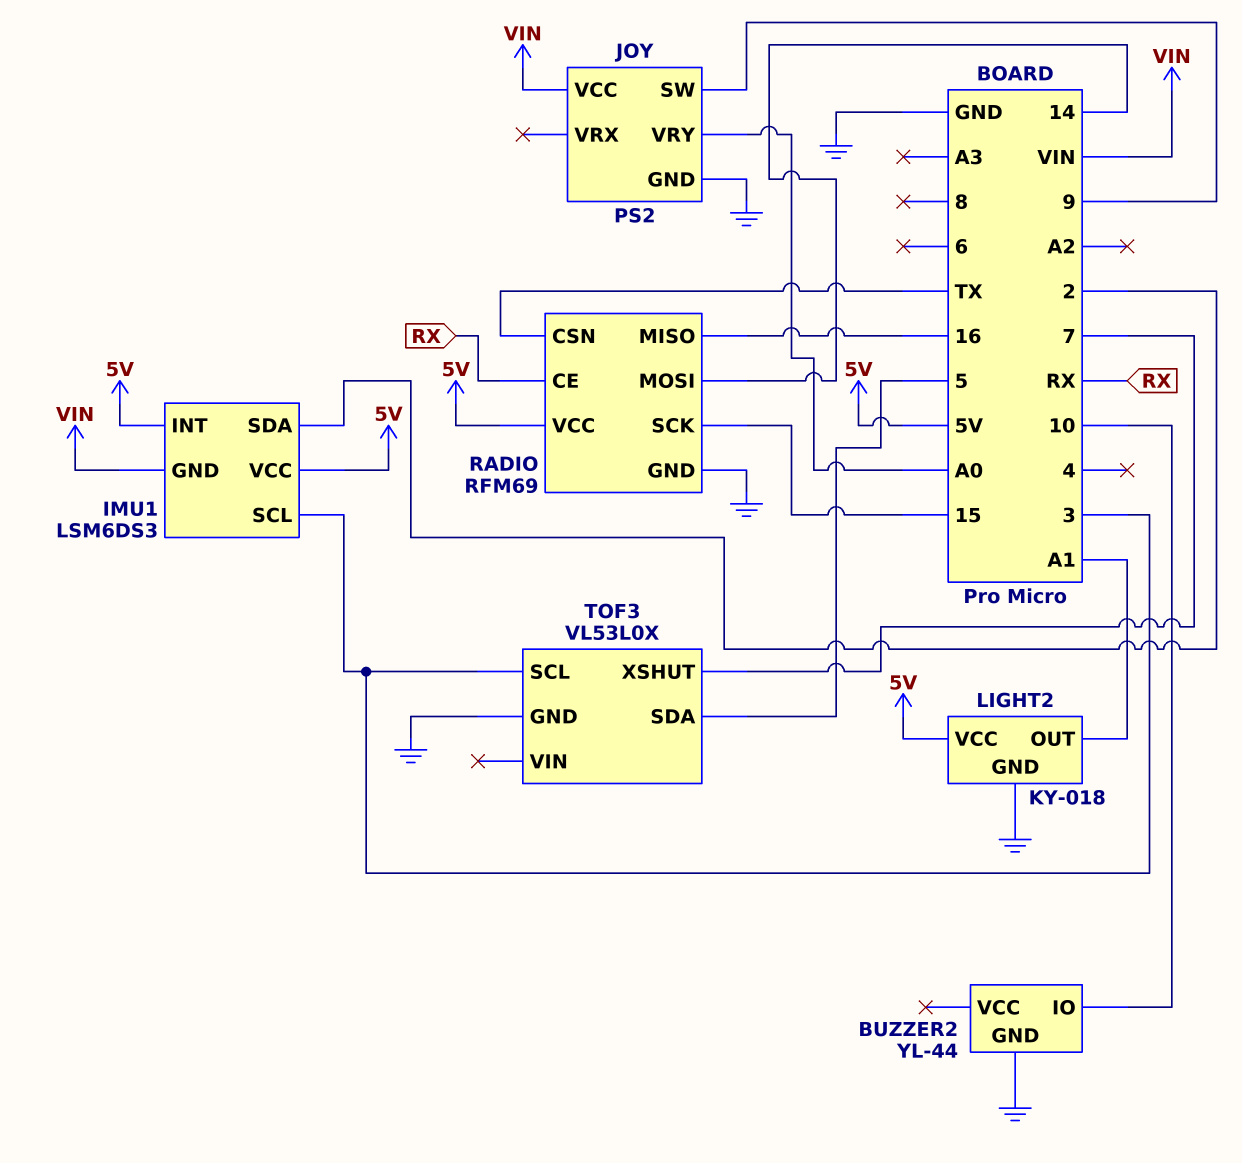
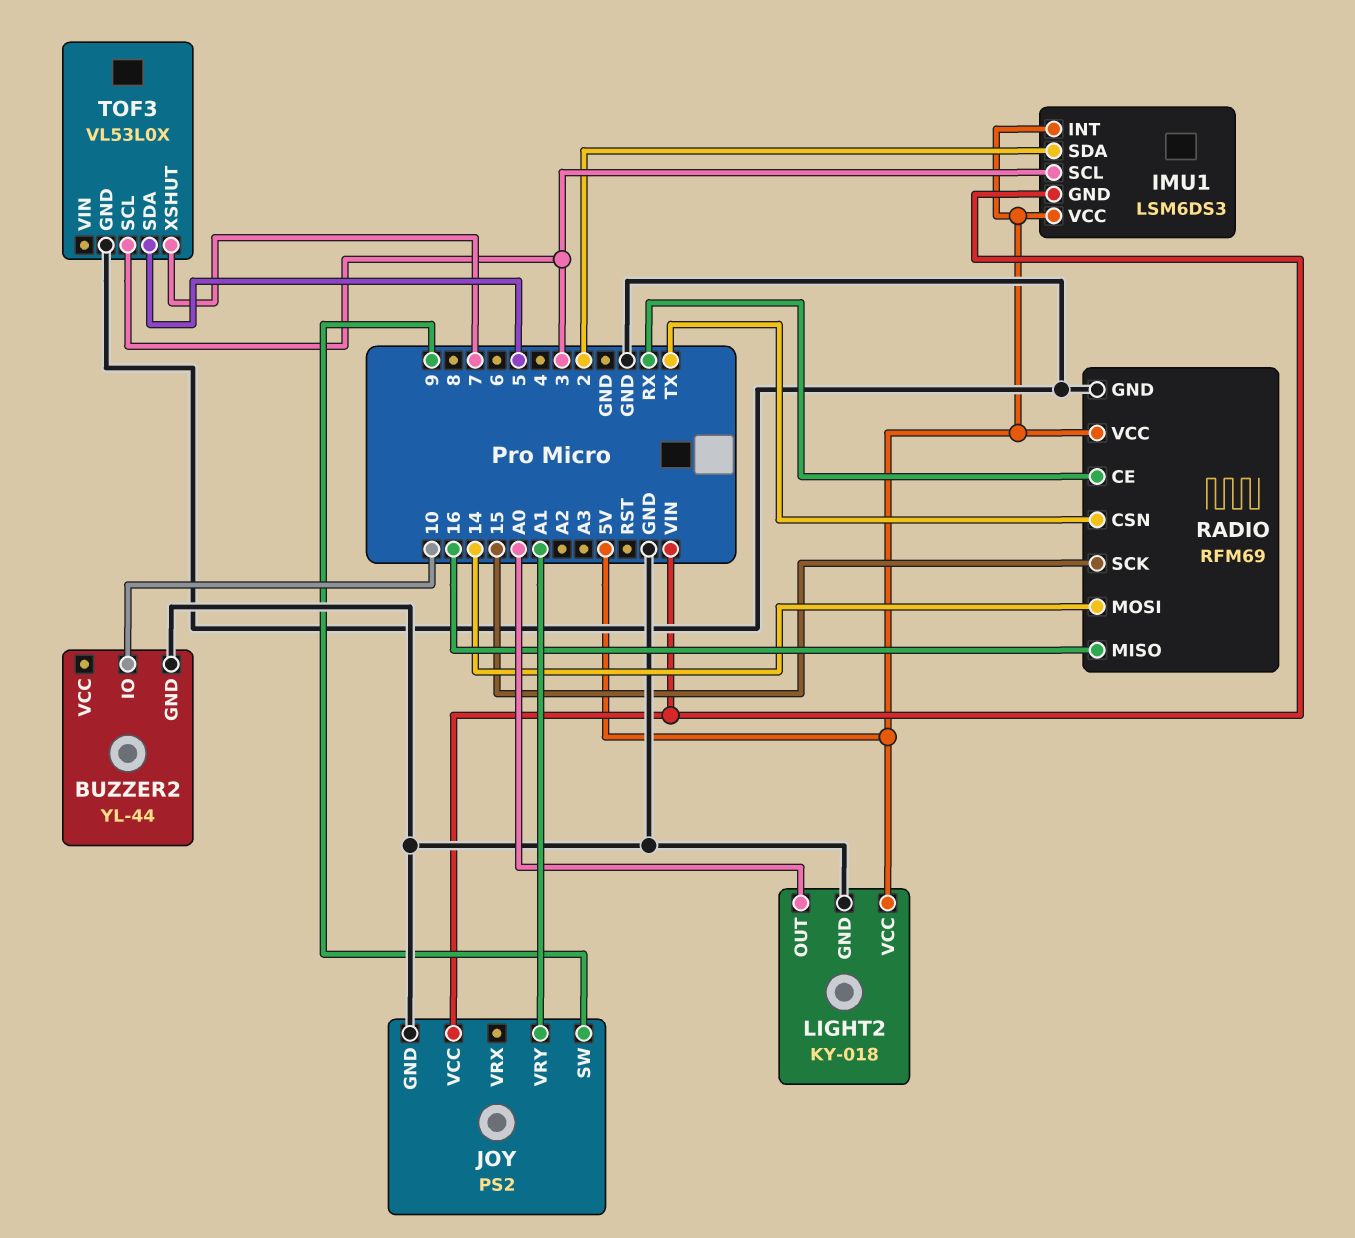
JOY pin VRY: A0 -> A1
LIGHT2 pin OUT: A1 -> A0

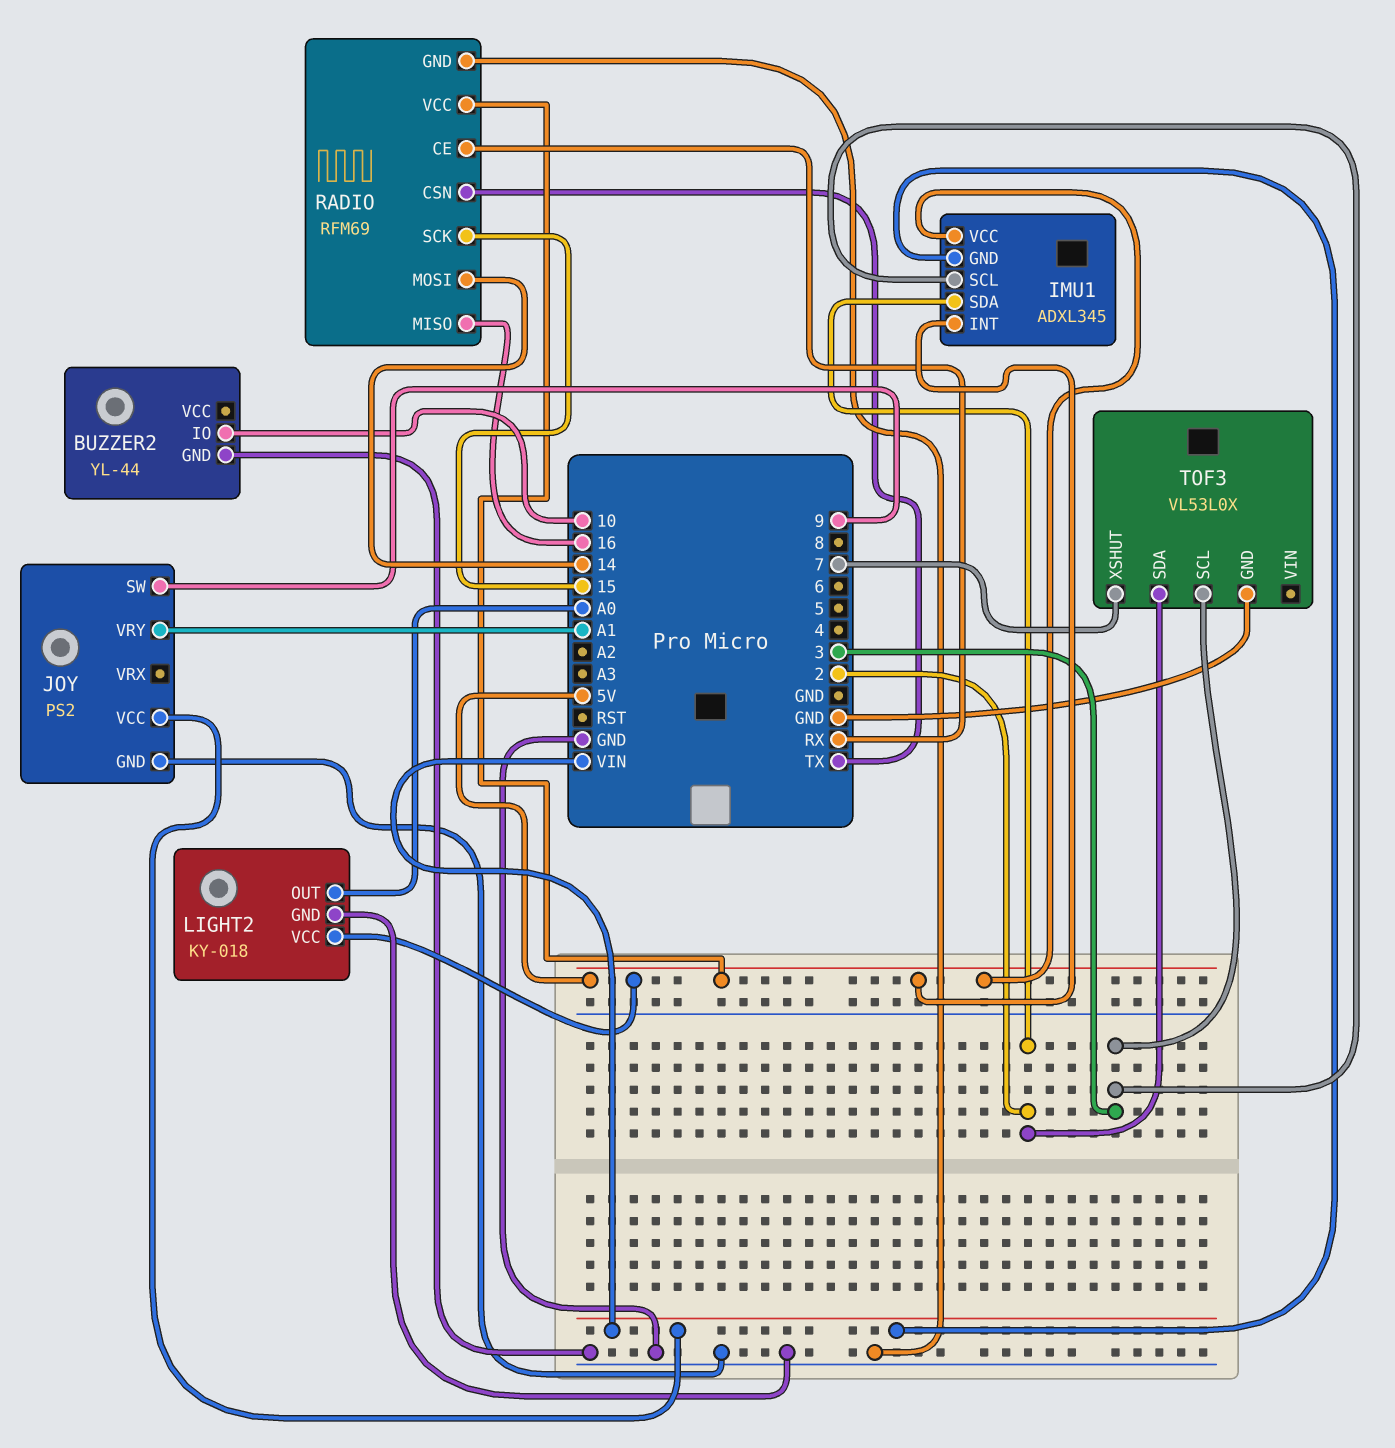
IMU1: LSM6DS3 -> ADXL345
TOF3 pin SDA: 5 -> 2

